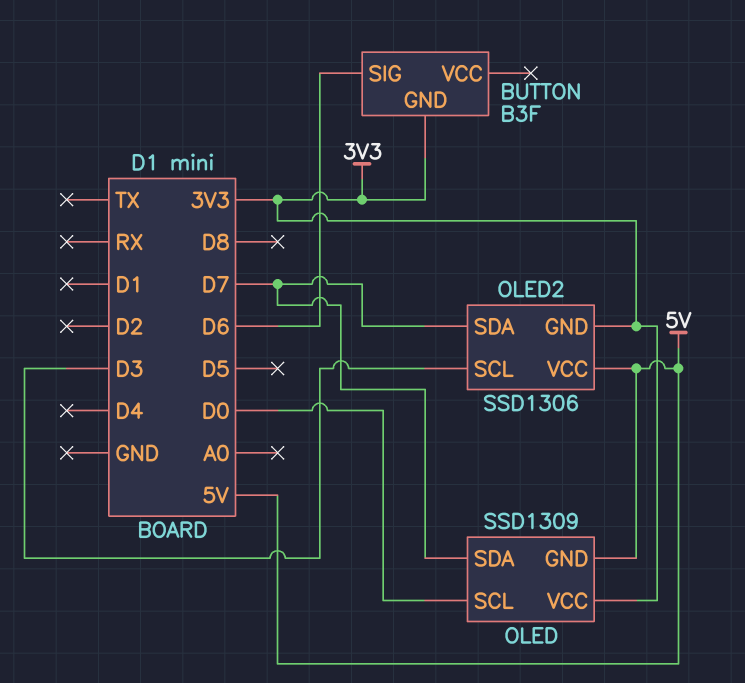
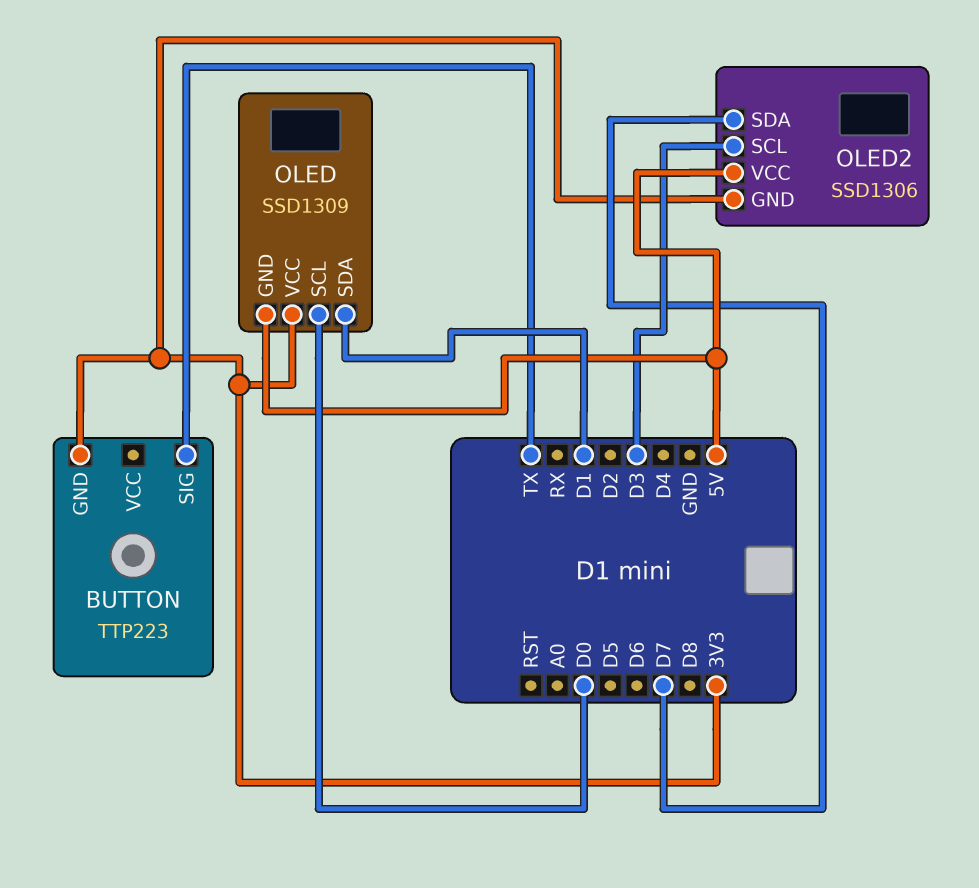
BUTTON: B3F -> TTP223
BUTTON pin SIG: D6 -> TX
OLED pin SDA: D7 -> D1

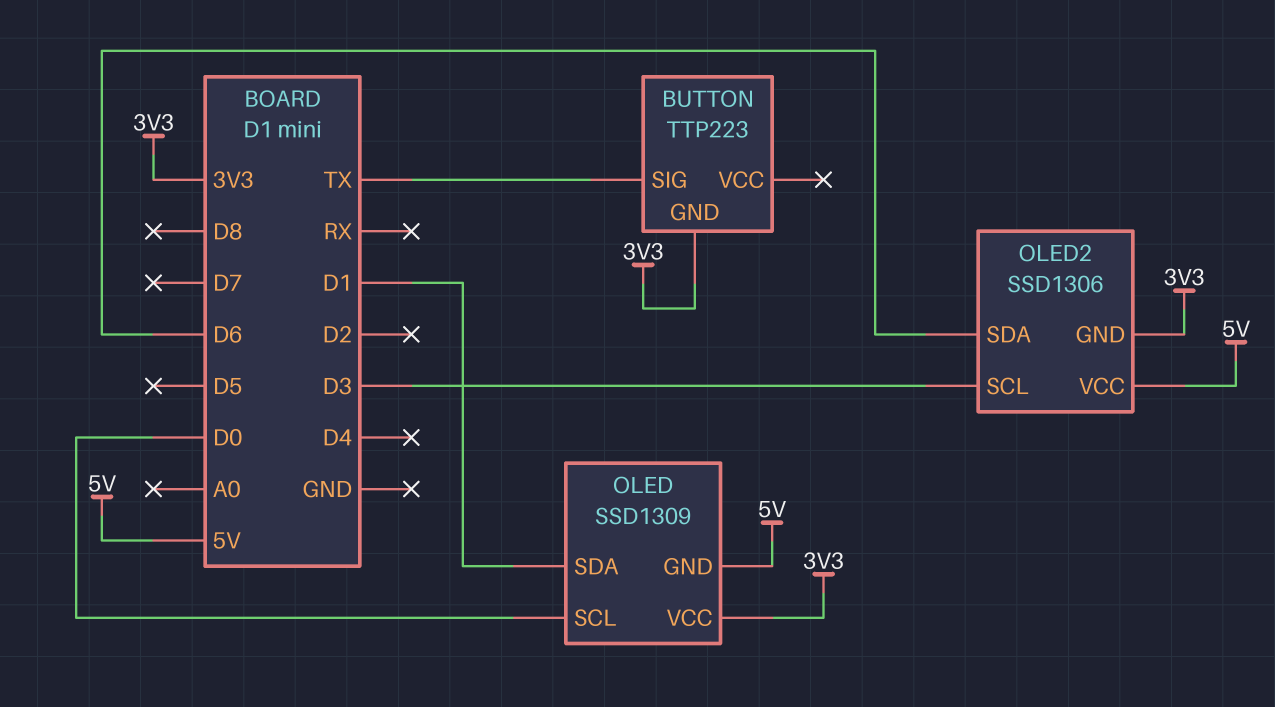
OLED2 pin SDA: D7 -> D6

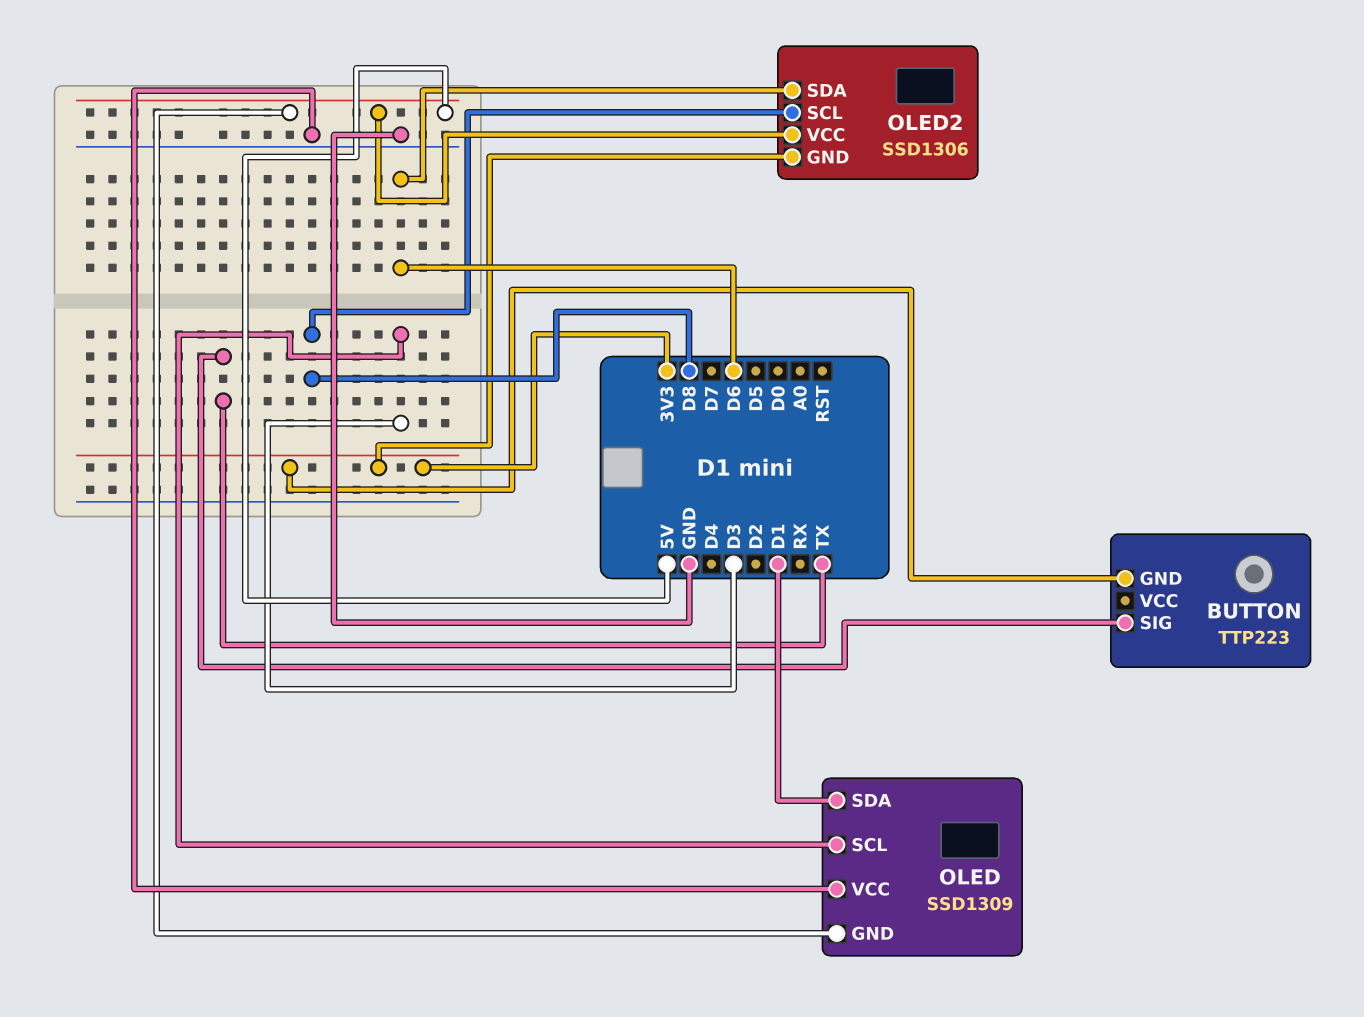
OLED pin SCL: D0 -> D3
OLED pin VCC: 3V3 -> GND
OLED2 pin SCL: D3 -> D8

